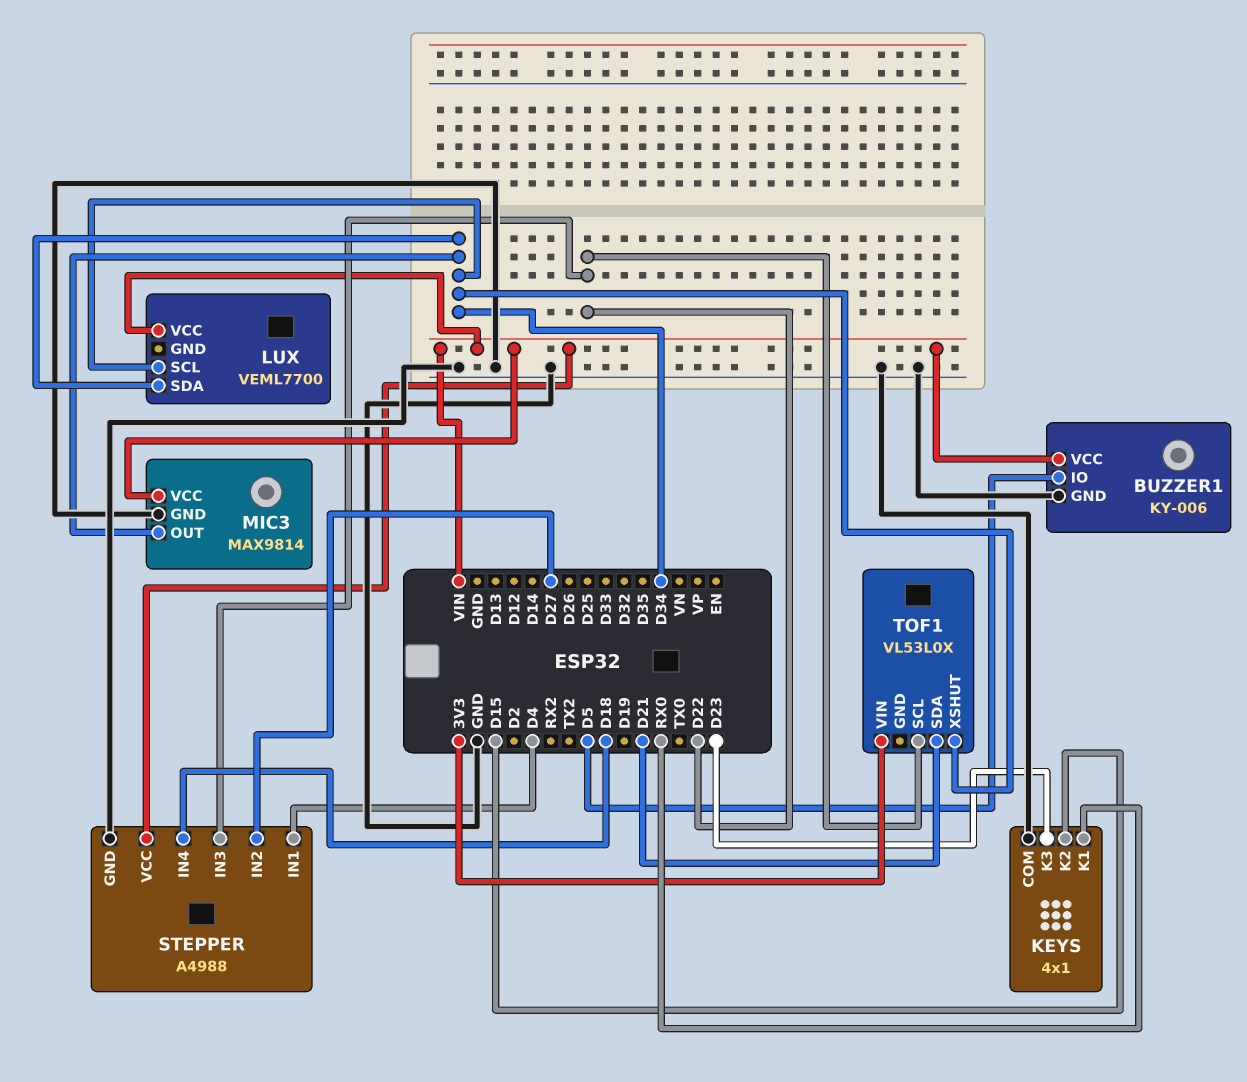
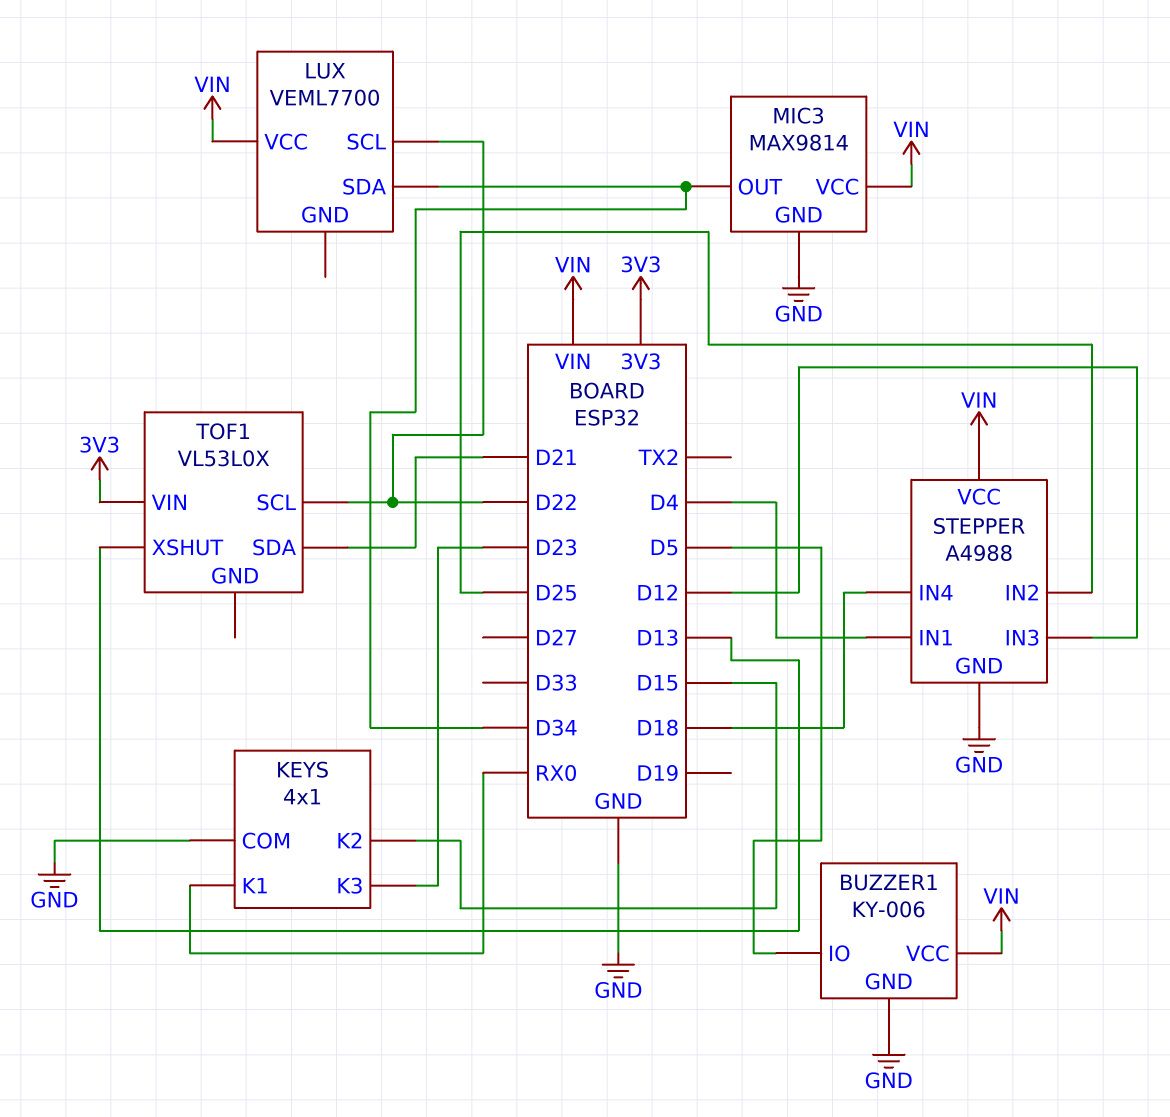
LUX pin SCL: D34 -> D22
STEPPER pin IN2: D27 -> D25
STEPPER pin IN3: D22 -> D12
TOF1 pin XSHUT: D34 -> D13

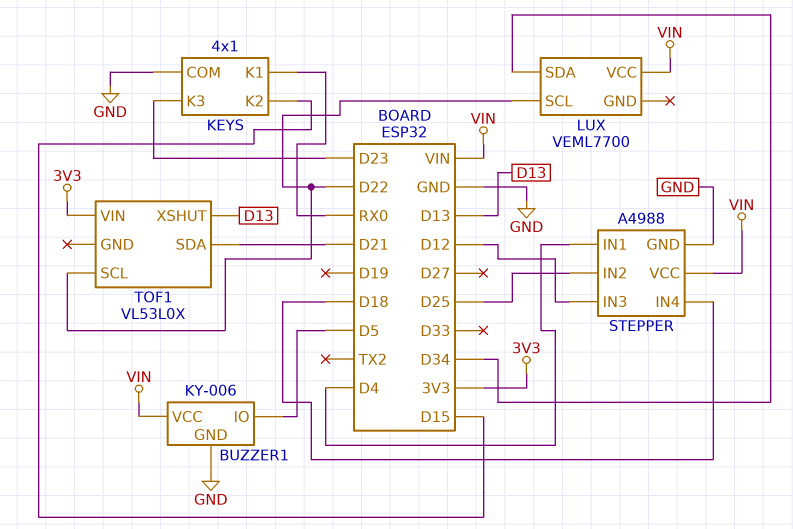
MIC3: MAX9814 -> none
MIC3 pin GND: GND -> none
MIC3 pin OUT: D34 -> none
MIC3 pin VCC: VIN -> none

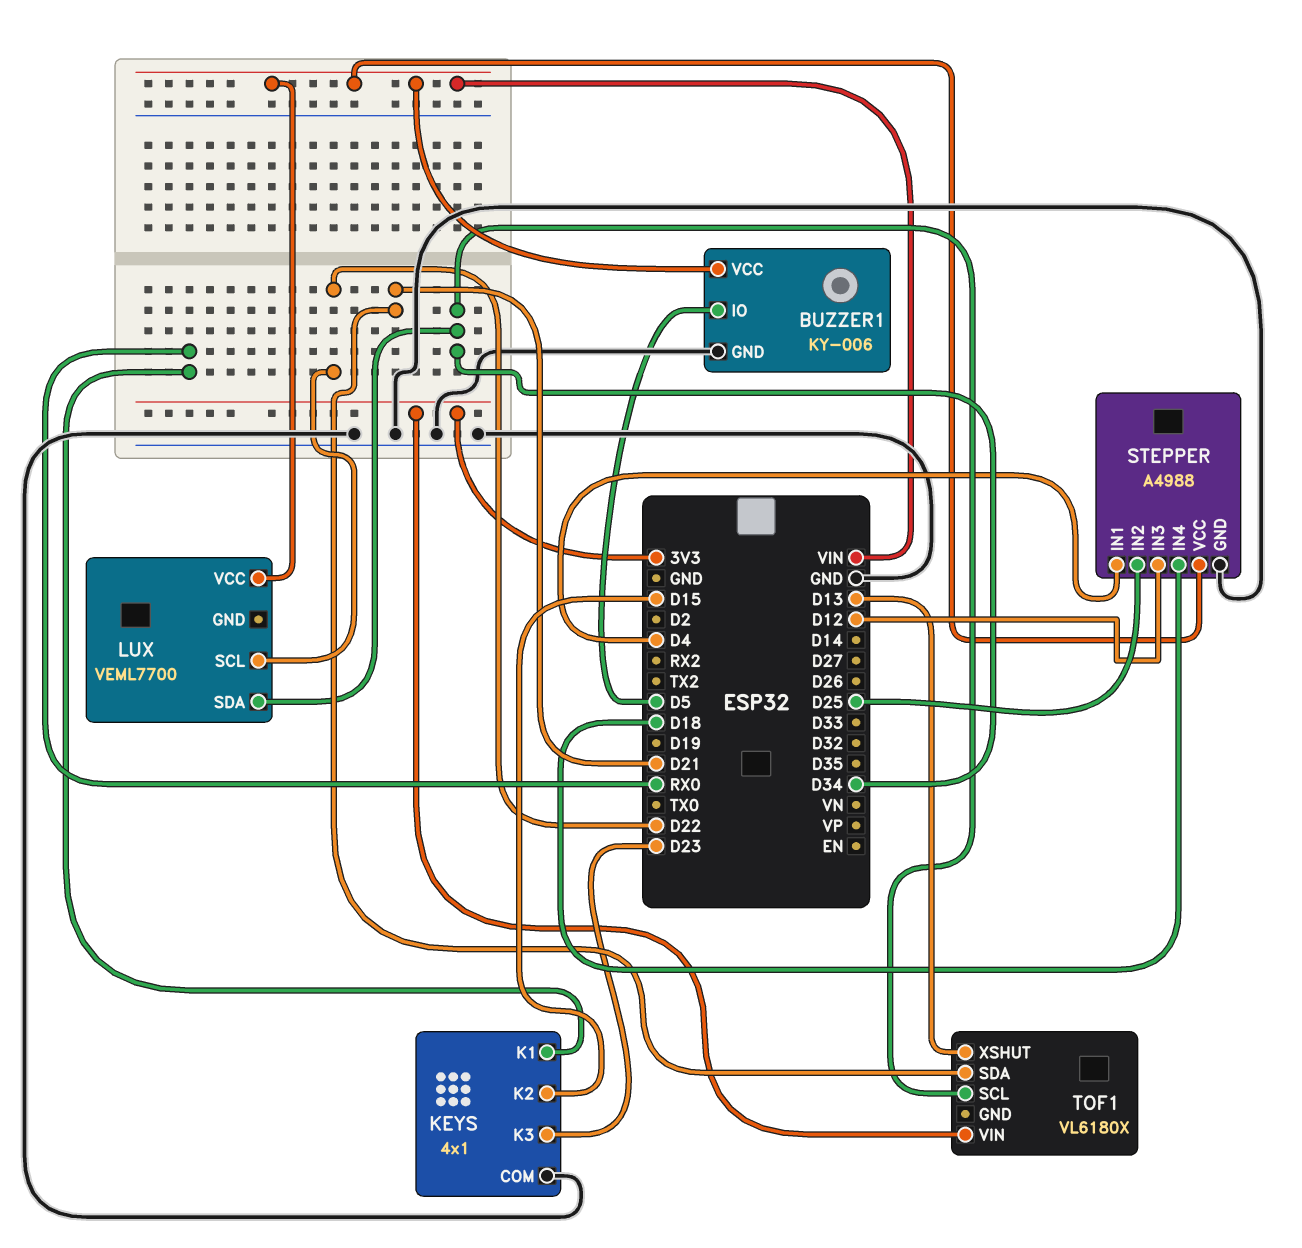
TOF1: VL53L0X -> VL6180X
TOF1 pin SCL: D22 -> D34

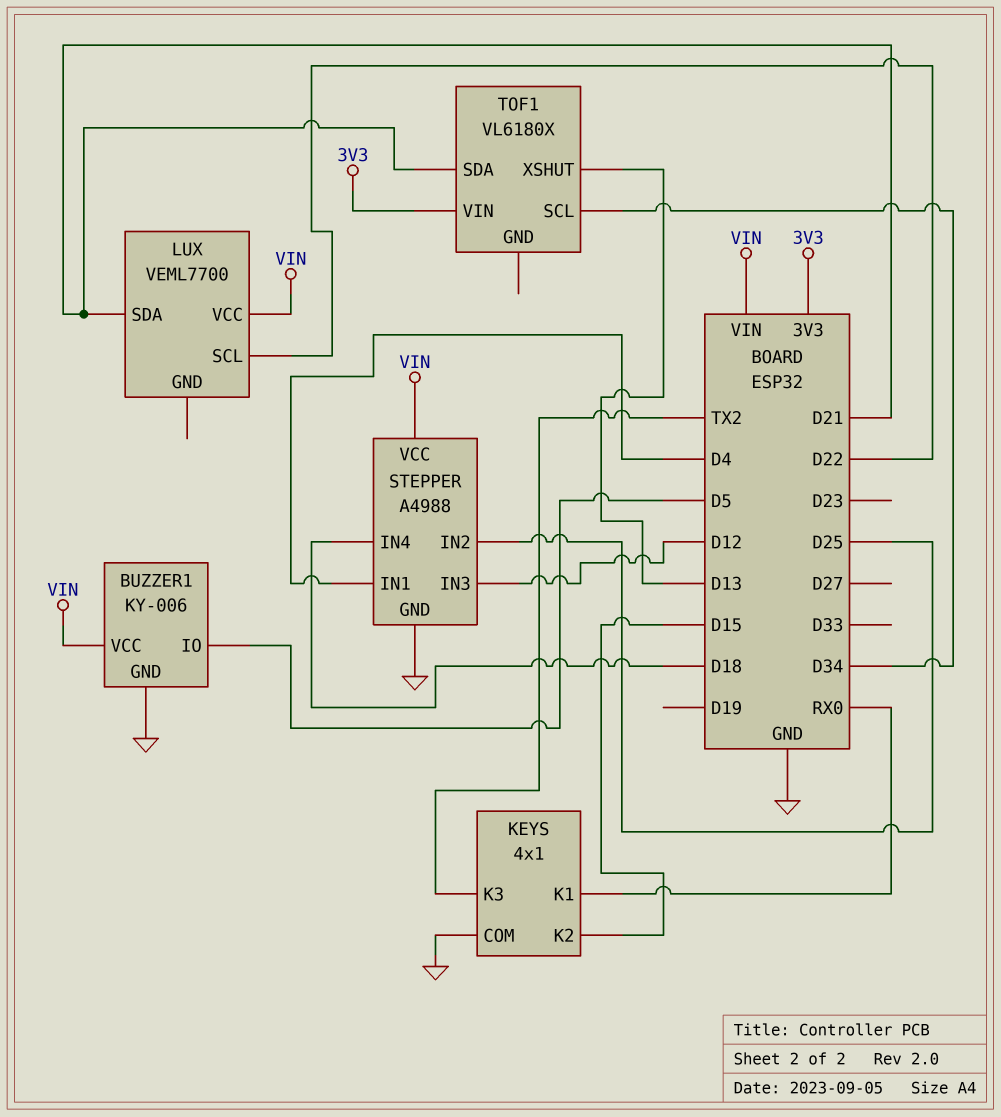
KEYS pin K3: D23 -> TX2
LUX pin SDA: D34 -> D21

